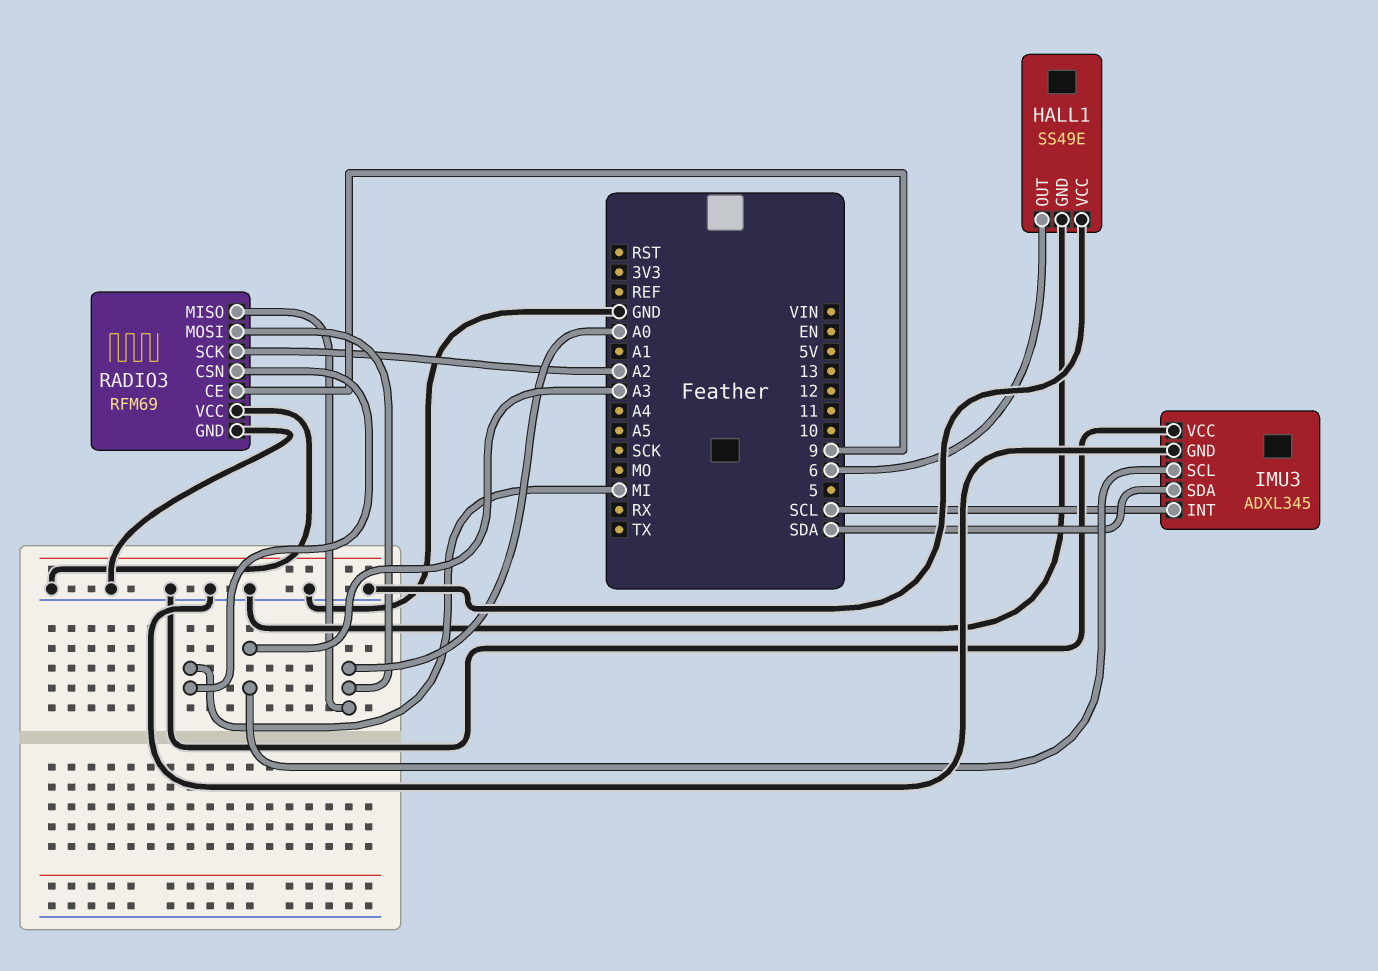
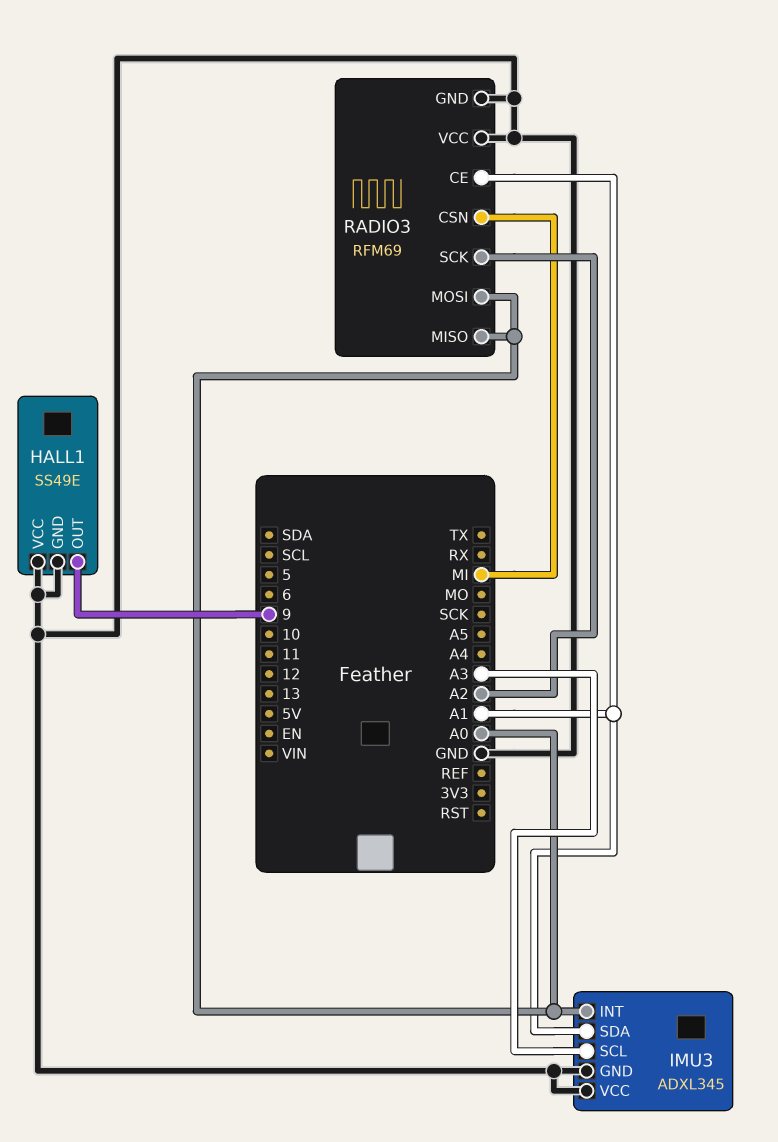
HALL1 pin OUT: 6 -> 9
IMU3 pin INT: SCL -> A0
IMU3 pin SDA: SDA -> A1
RADIO3 pin CE: 9 -> A1

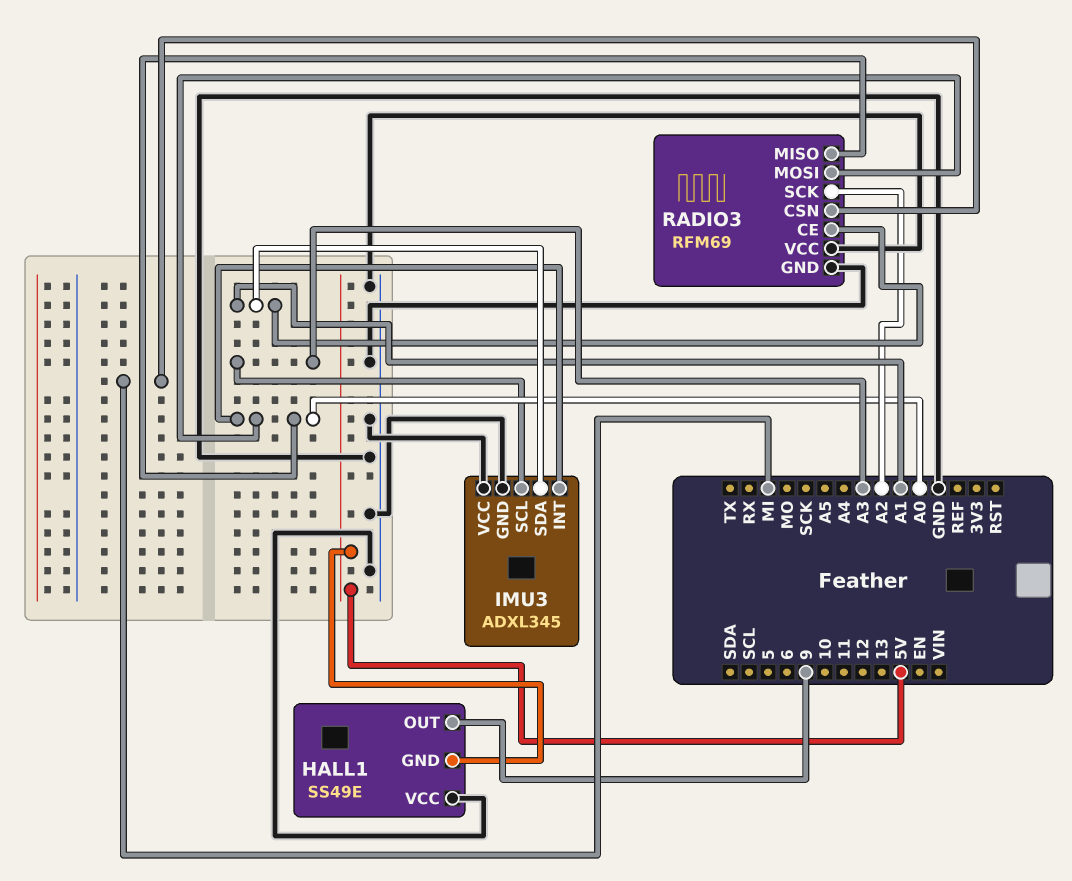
HALL1 pin GND: GND -> 5V

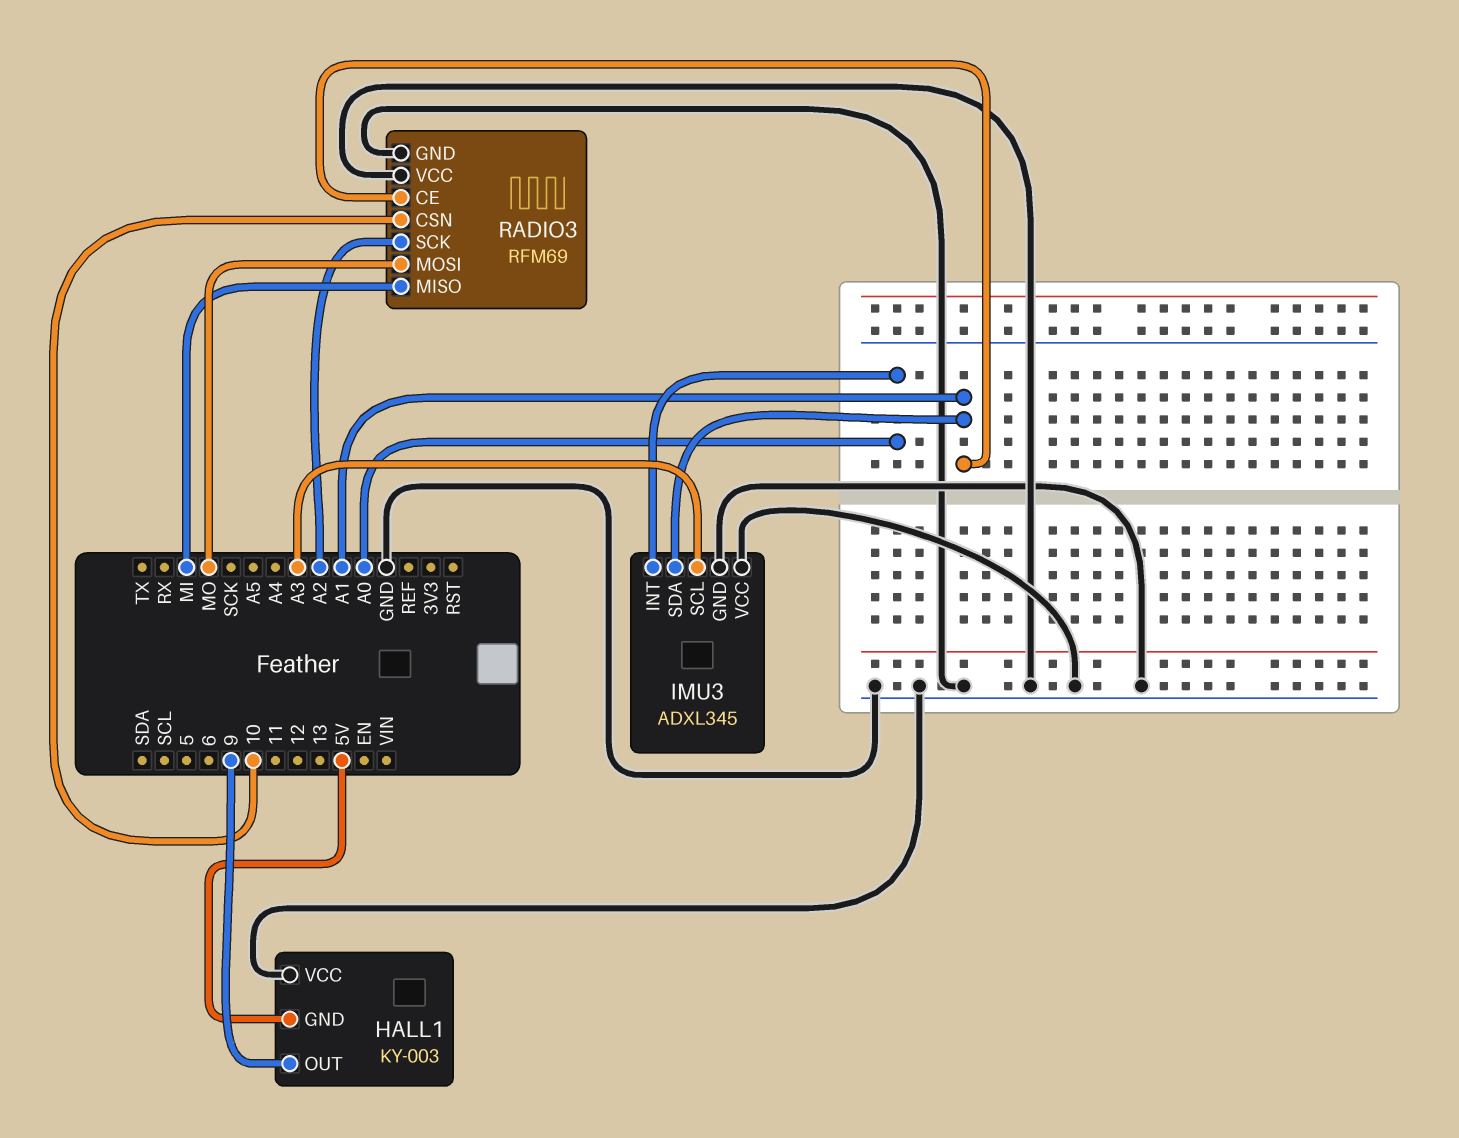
HALL1: SS49E -> KY-003
RADIO3 pin CSN: MI -> 10
RADIO3 pin MISO: A0 -> MI
RADIO3 pin MOSI: A0 -> MO

